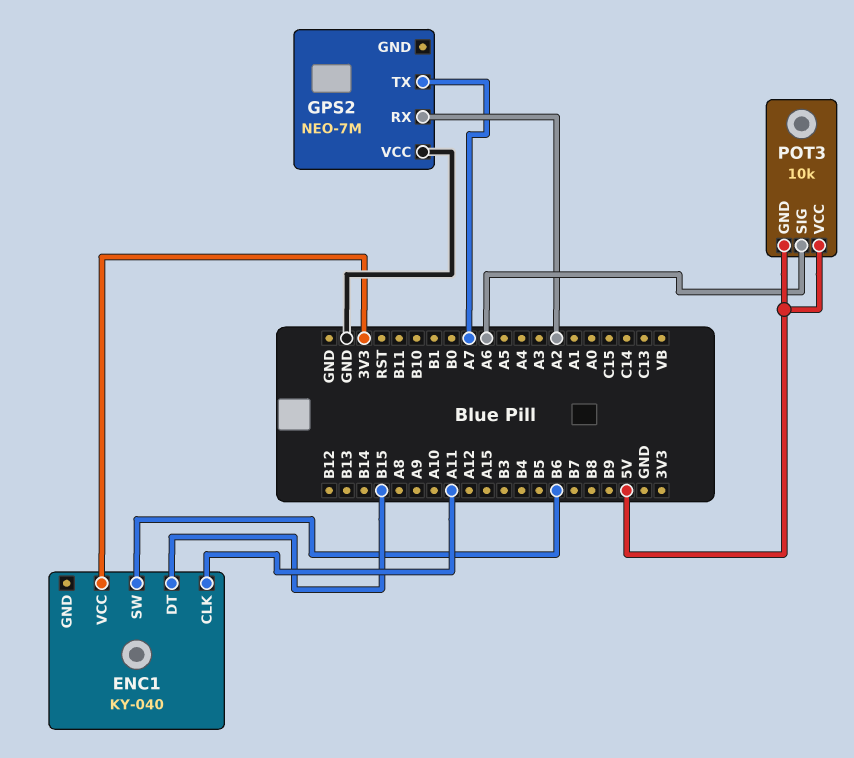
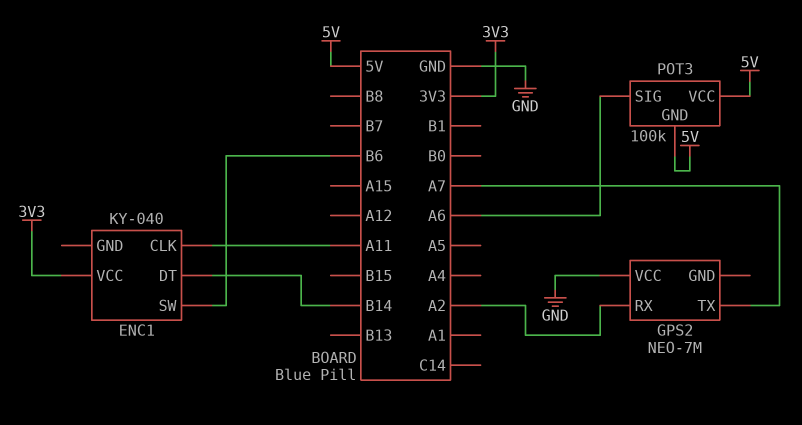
ENC1 pin DT: B15 -> B14
POT3: 10k -> 100k

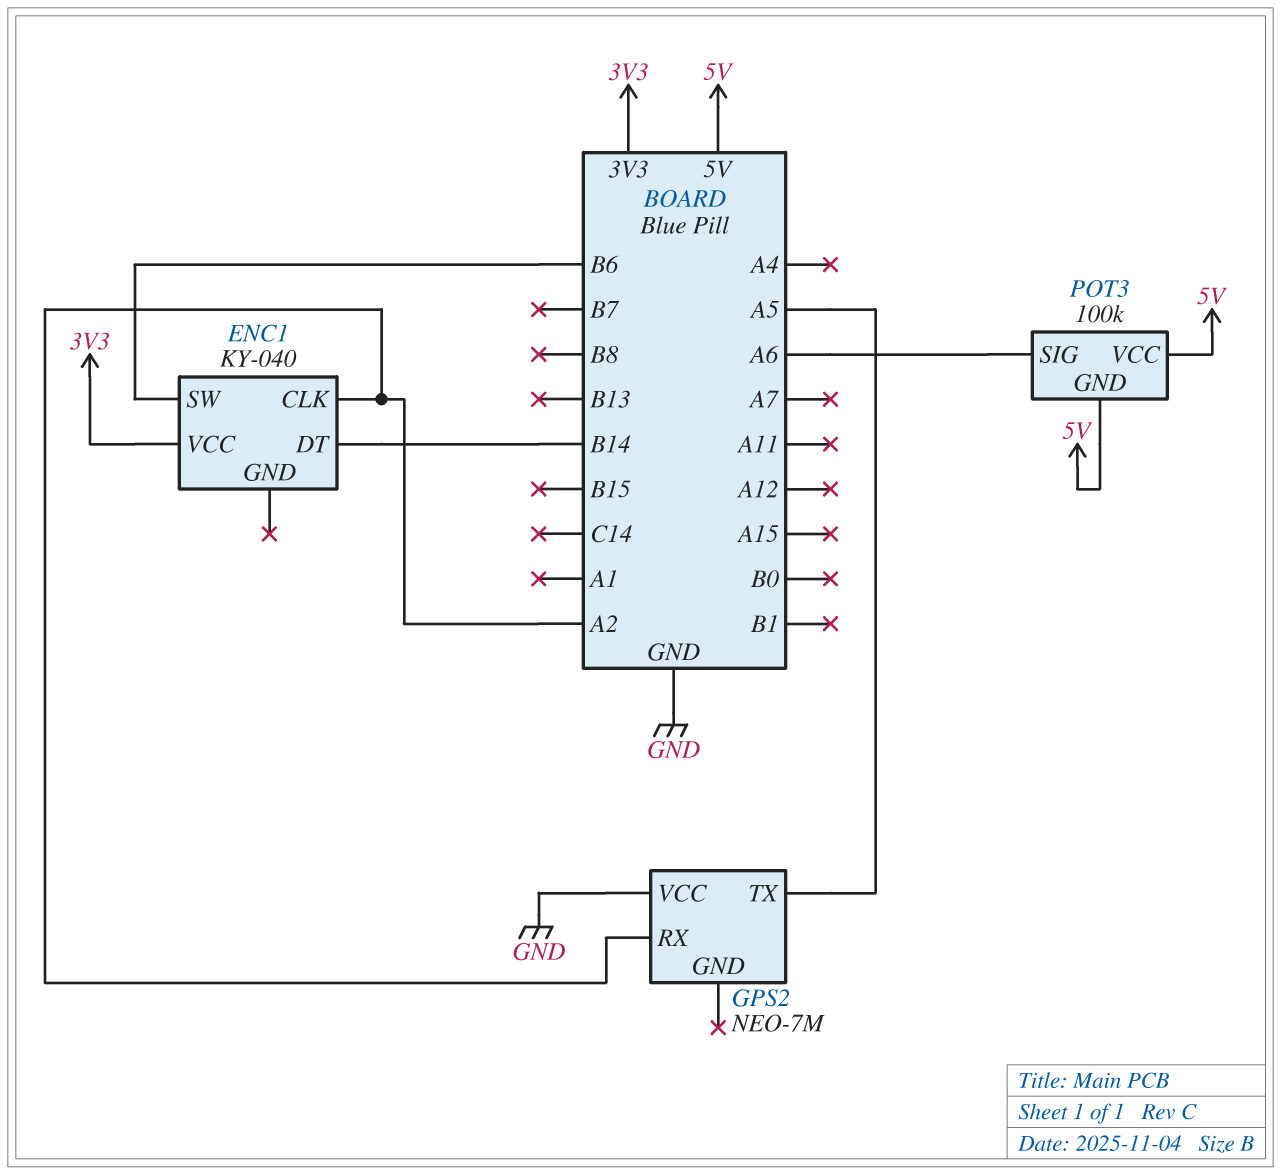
ENC1 pin CLK: A11 -> A2
GPS2 pin TX: A7 -> A5

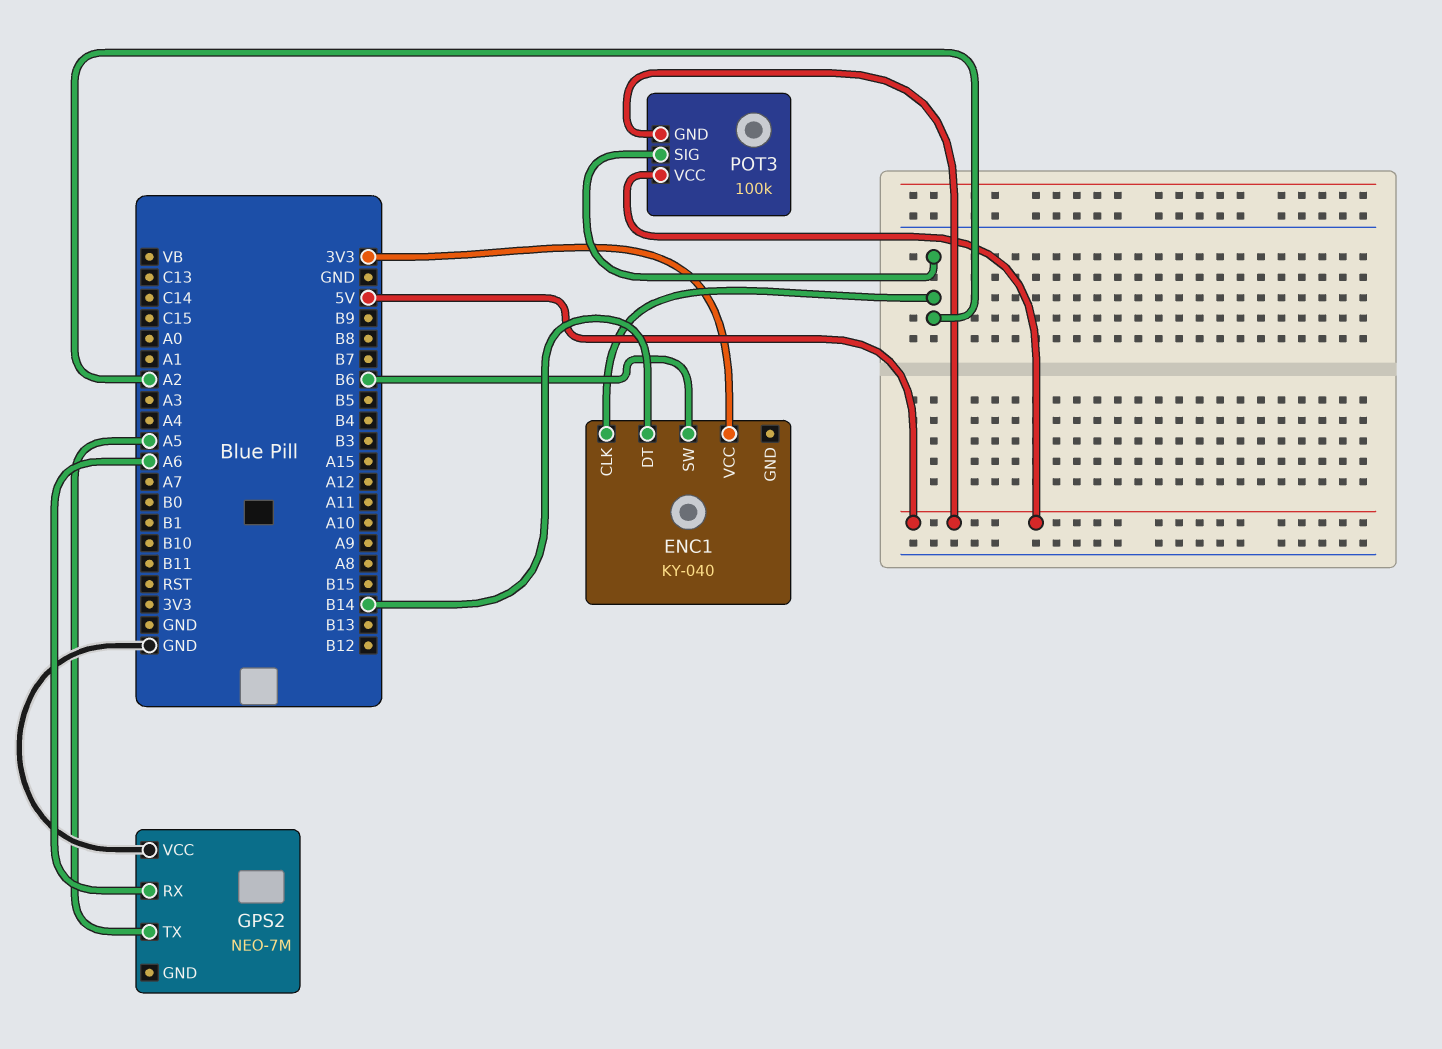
GPS2 pin RX: A2 -> A6
POT3 pin SIG: A6 -> A2

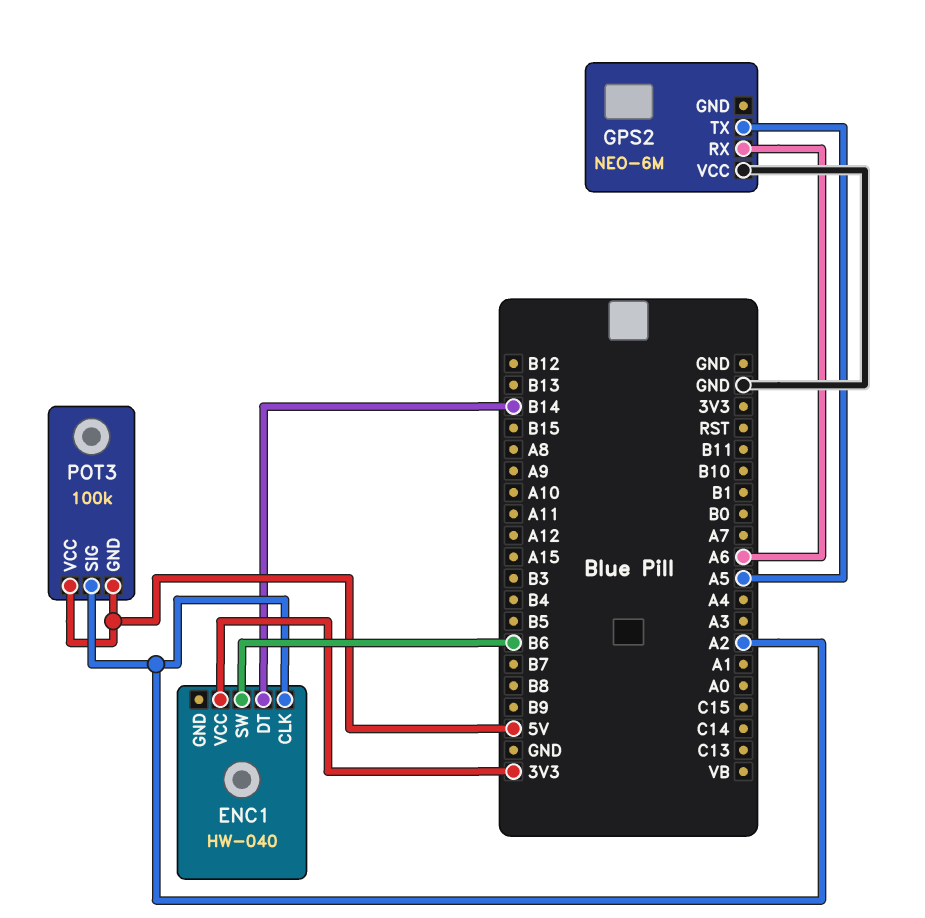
ENC1: KY-040 -> HW-040
GPS2: NEO-7M -> NEO-6M

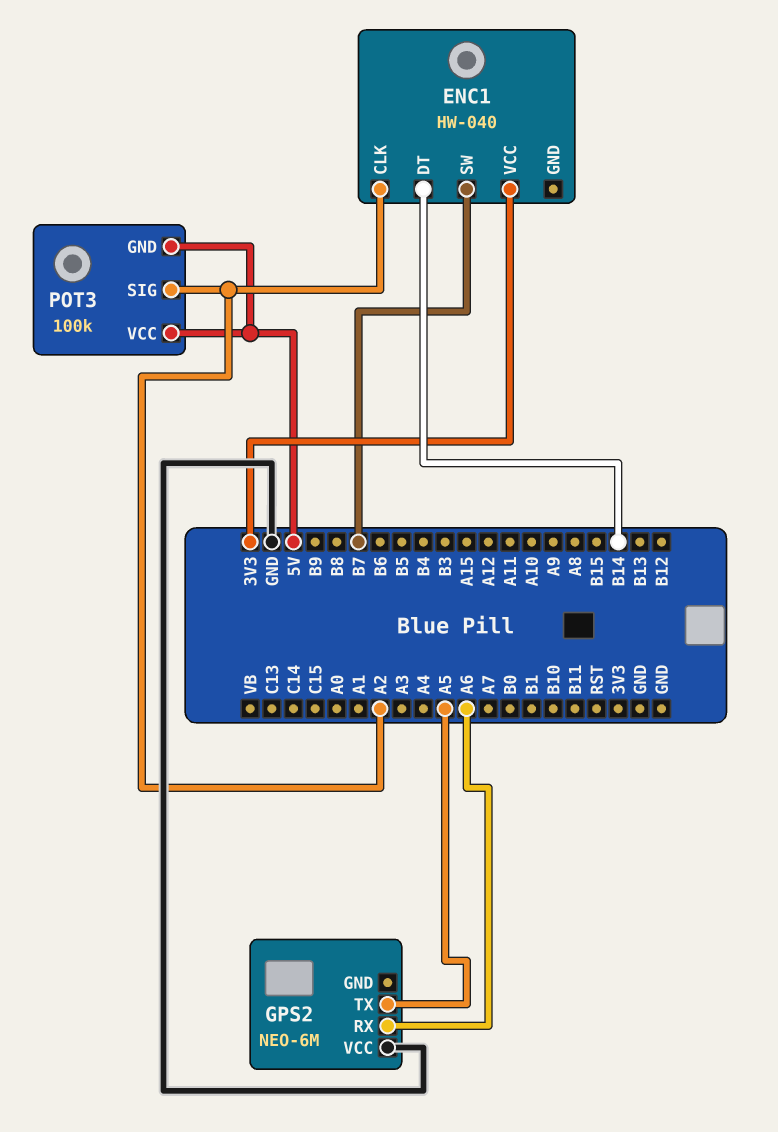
ENC1 pin SW: B6 -> B7

